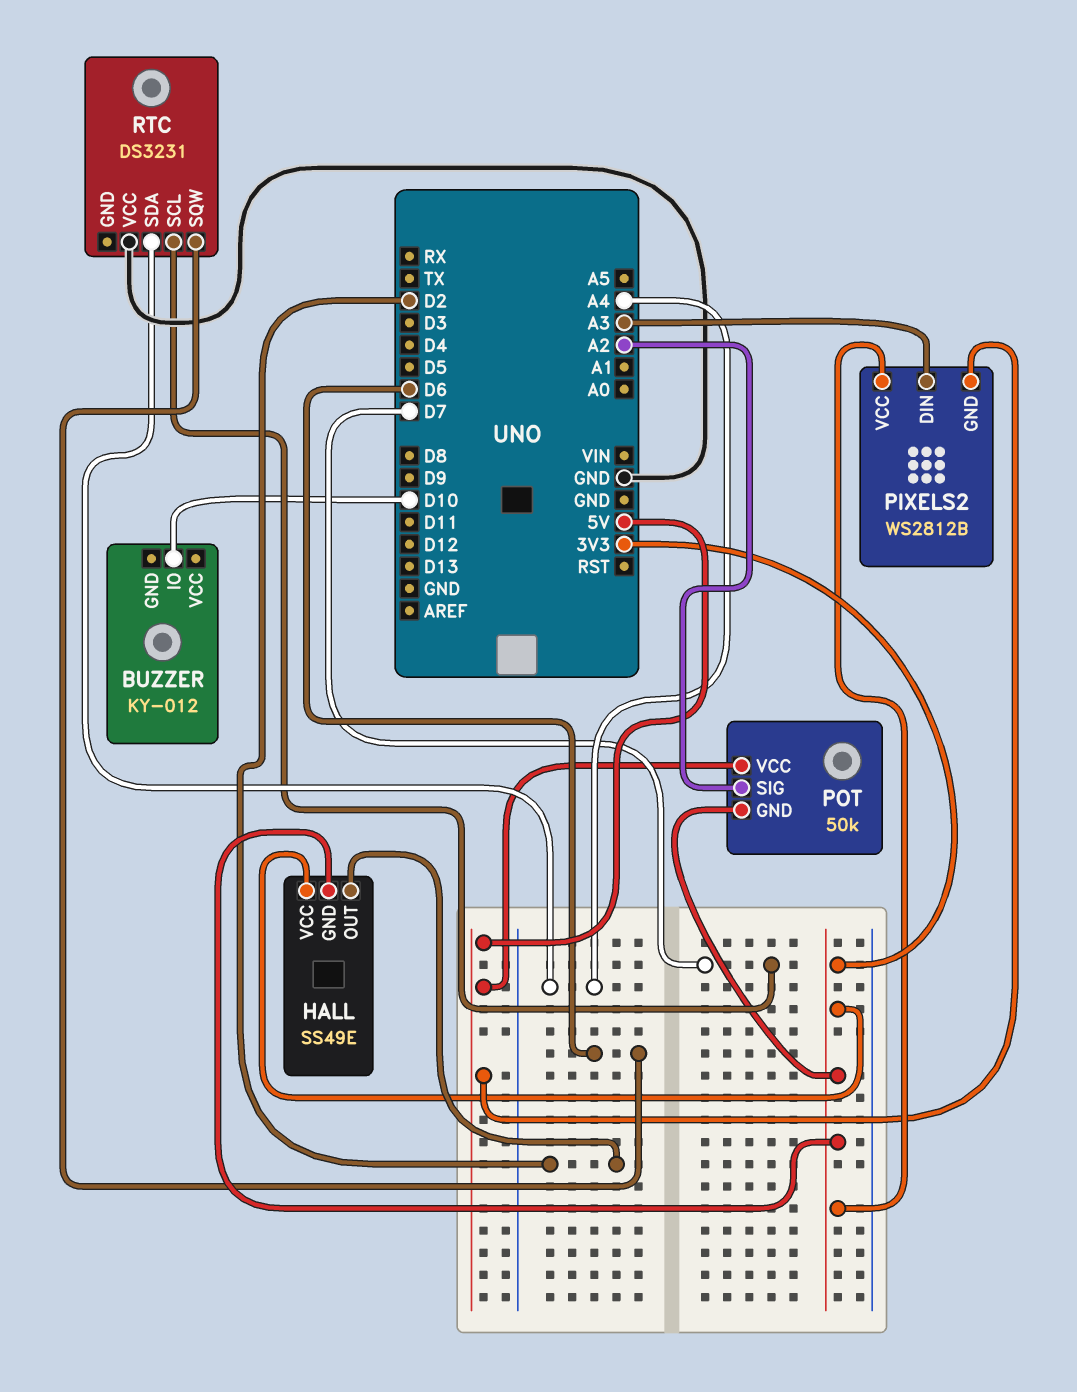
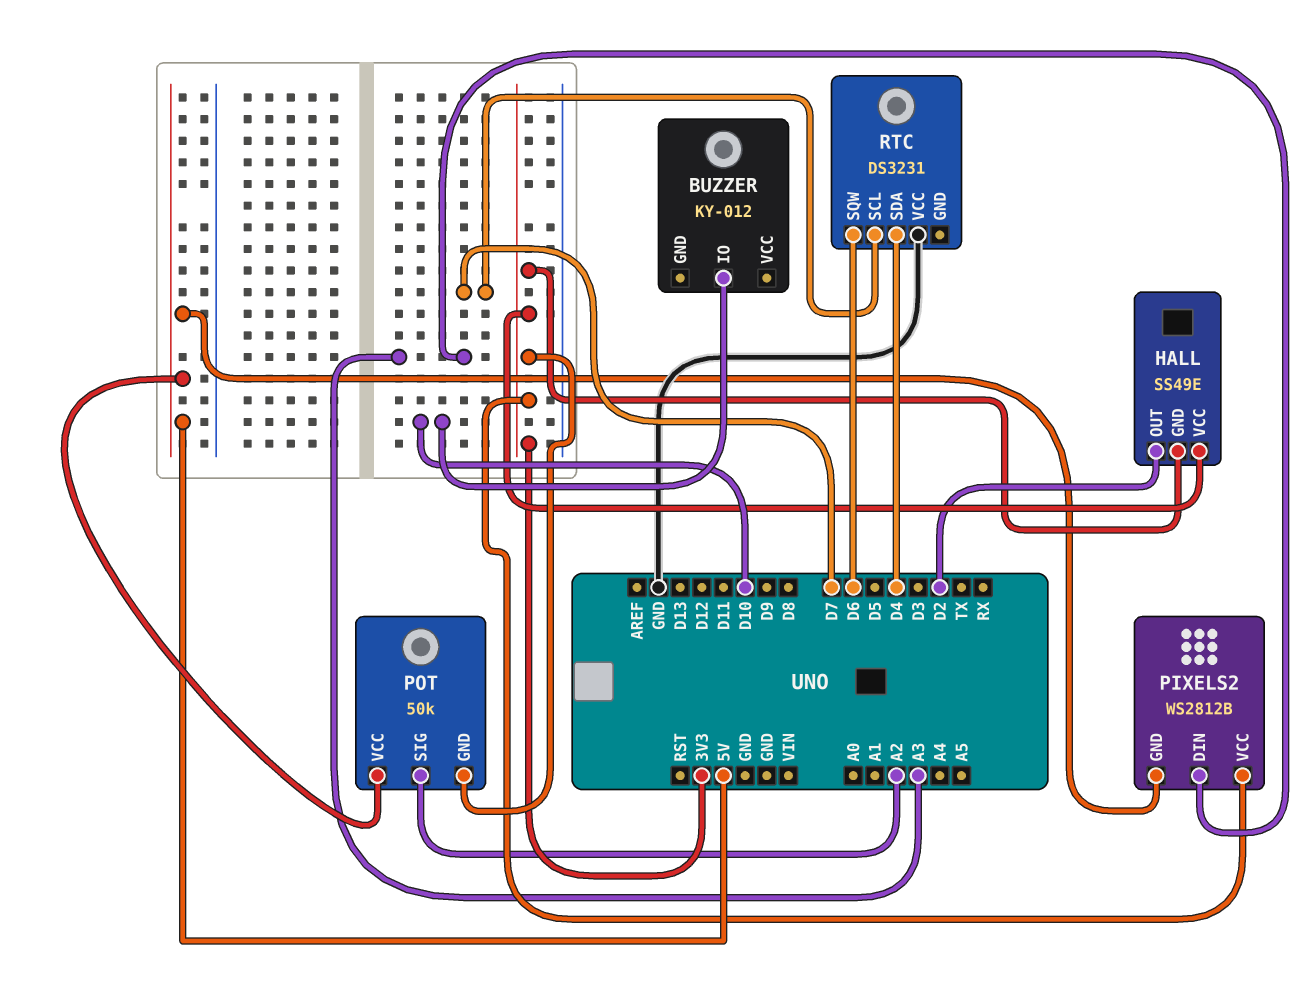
RTC pin SDA: A4 -> D4

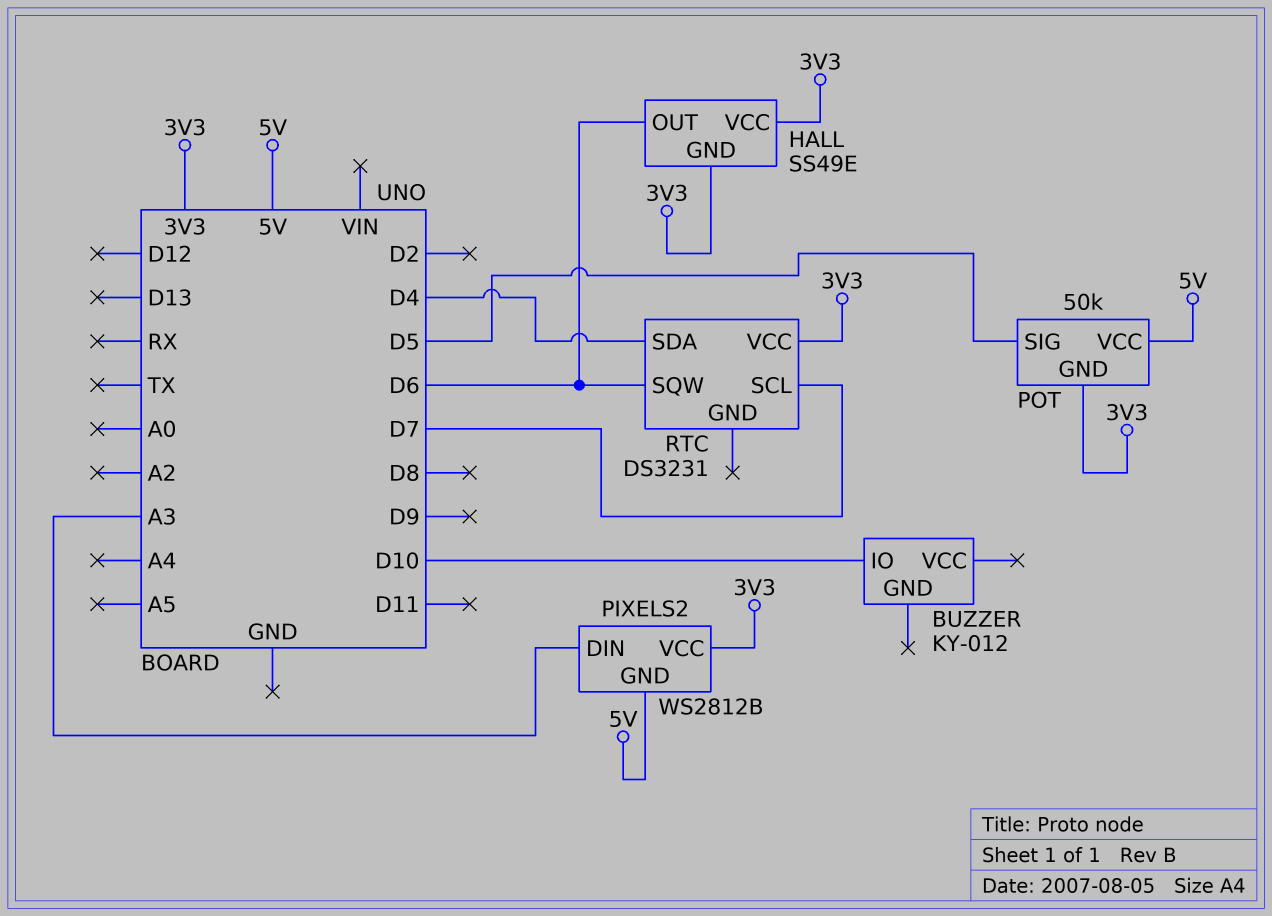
HALL pin OUT: D2 -> D6
POT pin SIG: A2 -> D5
RTC pin VCC: GND -> 3V3

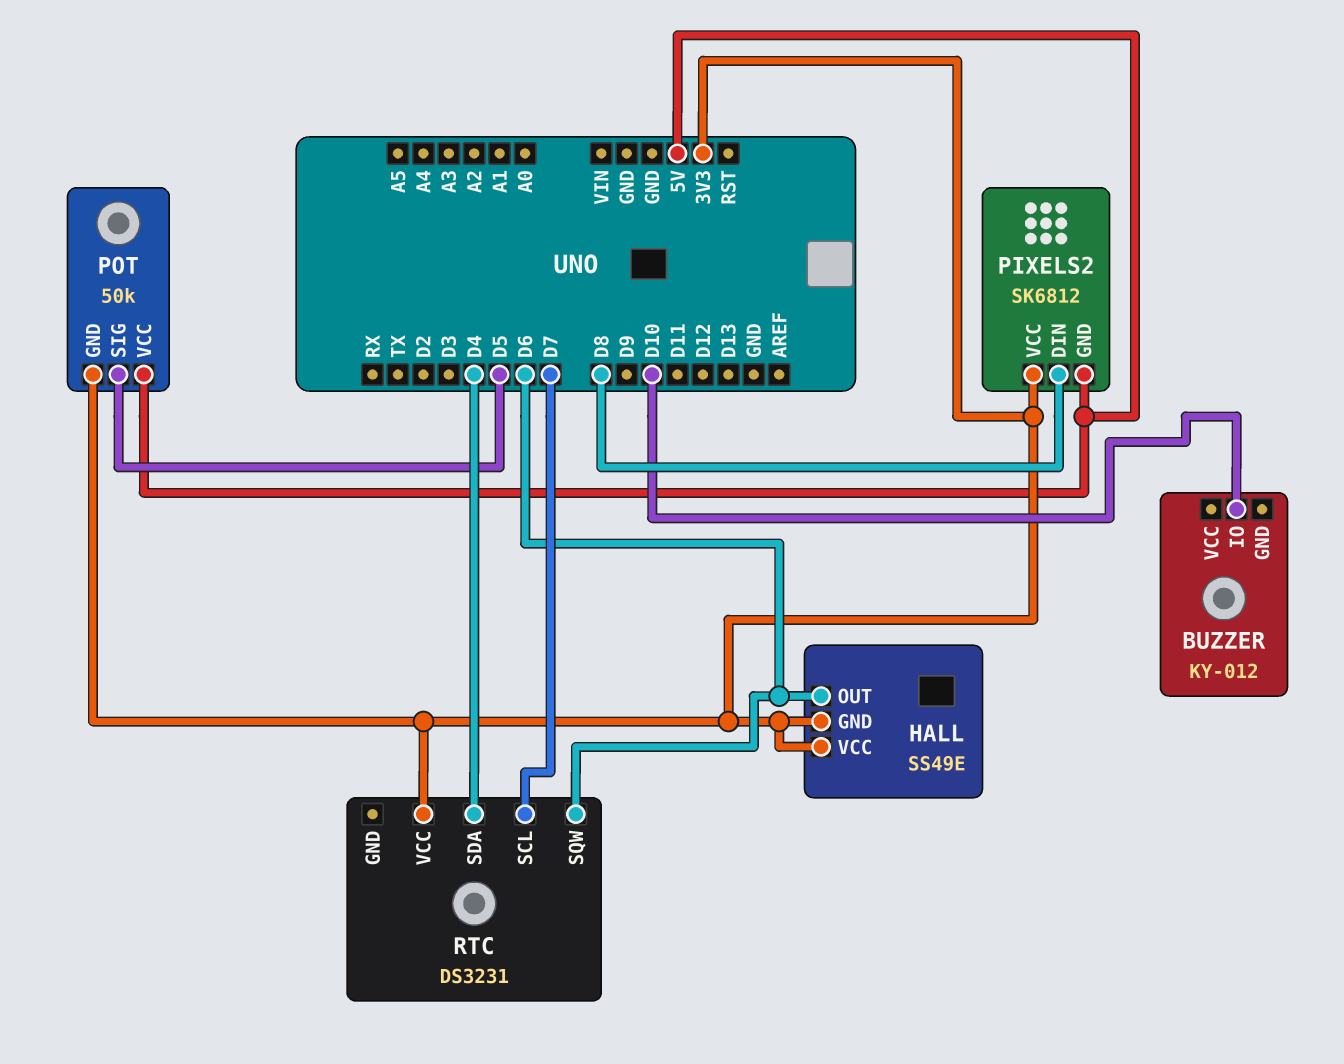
PIXELS2: WS2812B -> SK6812
PIXELS2 pin DIN: A3 -> D8

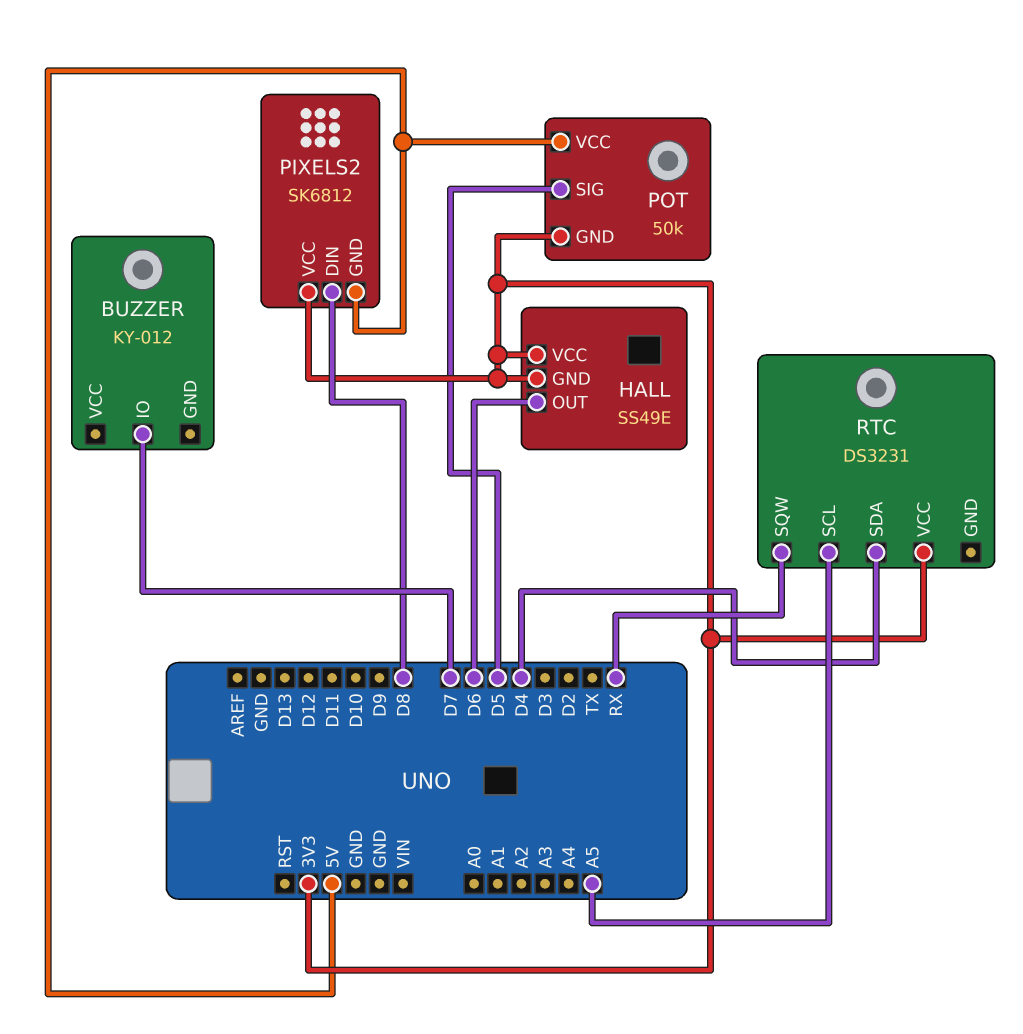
BUZZER pin IO: D10 -> D7
RTC pin SCL: D7 -> A5
RTC pin SQW: D6 -> RX

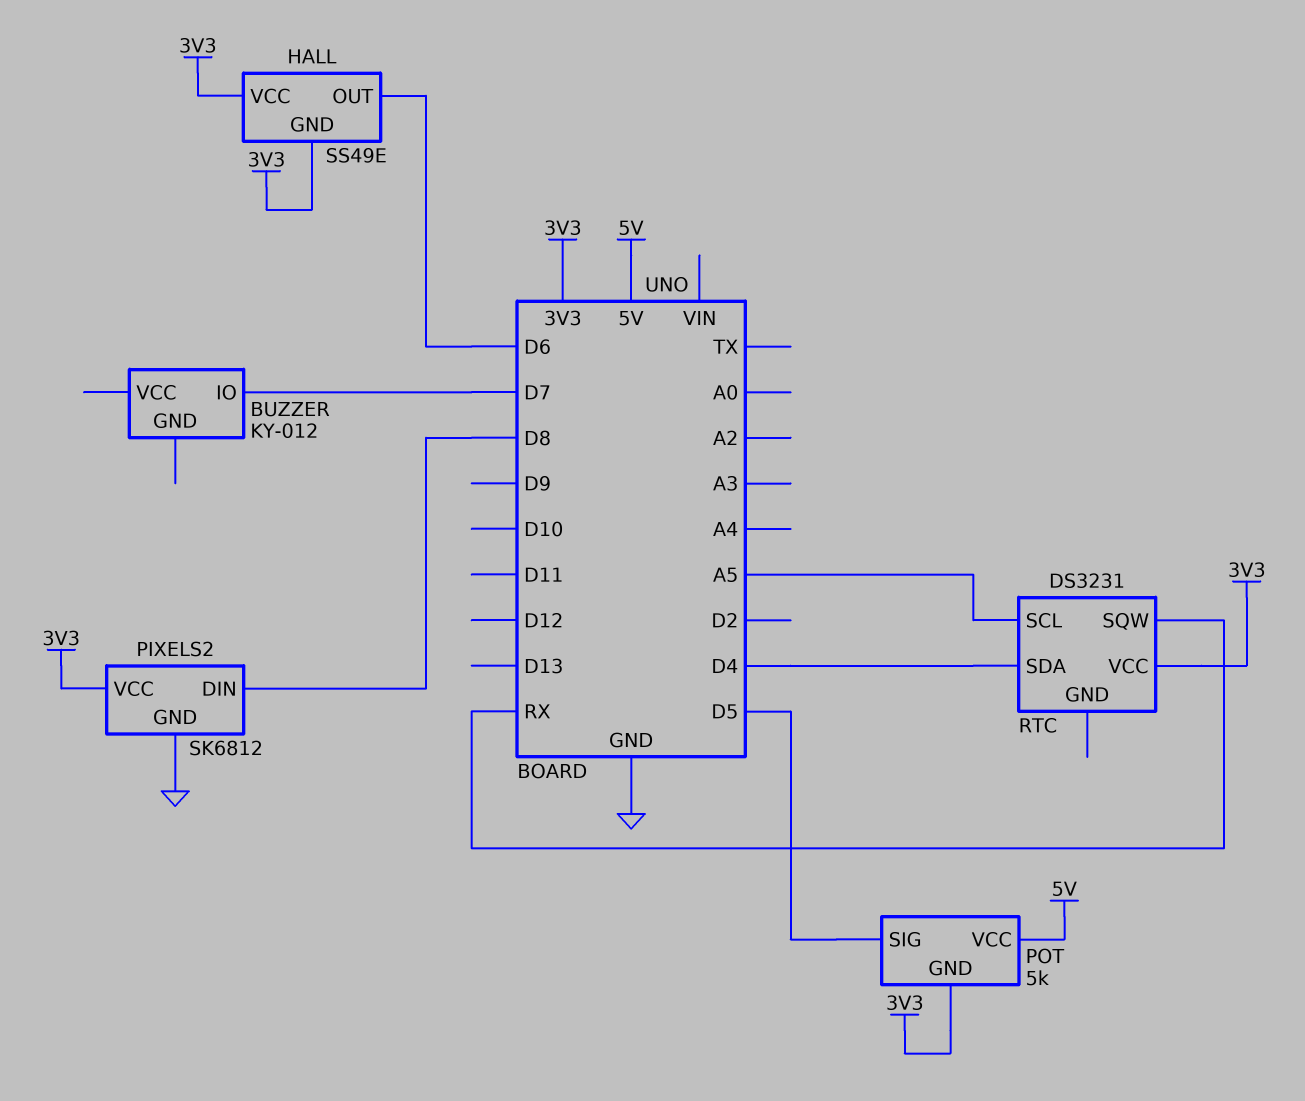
PIXELS2 pin GND: 5V -> GND
POT: 50k -> 5k

